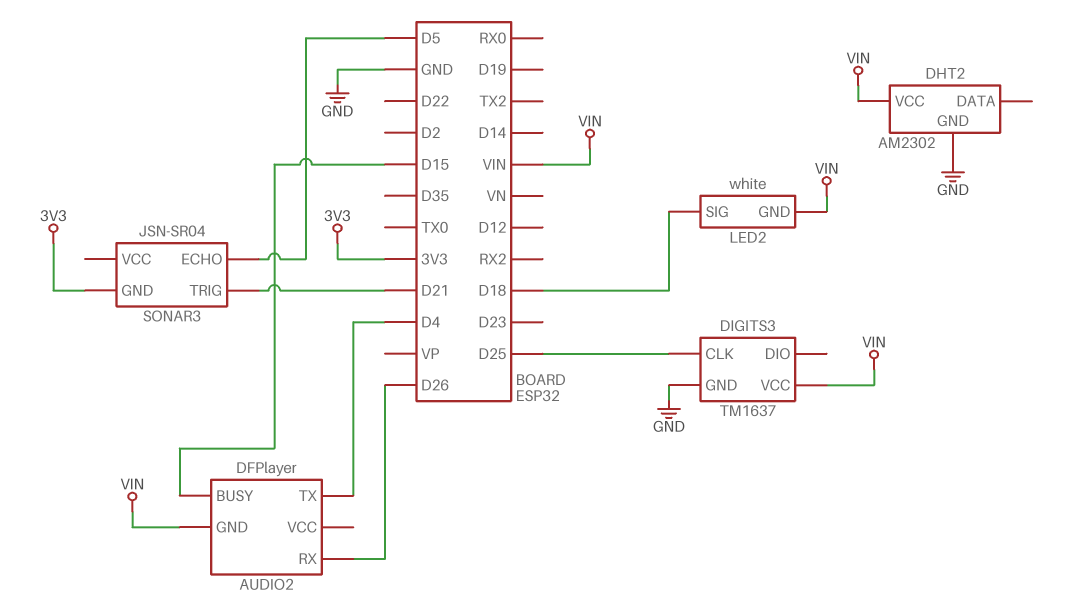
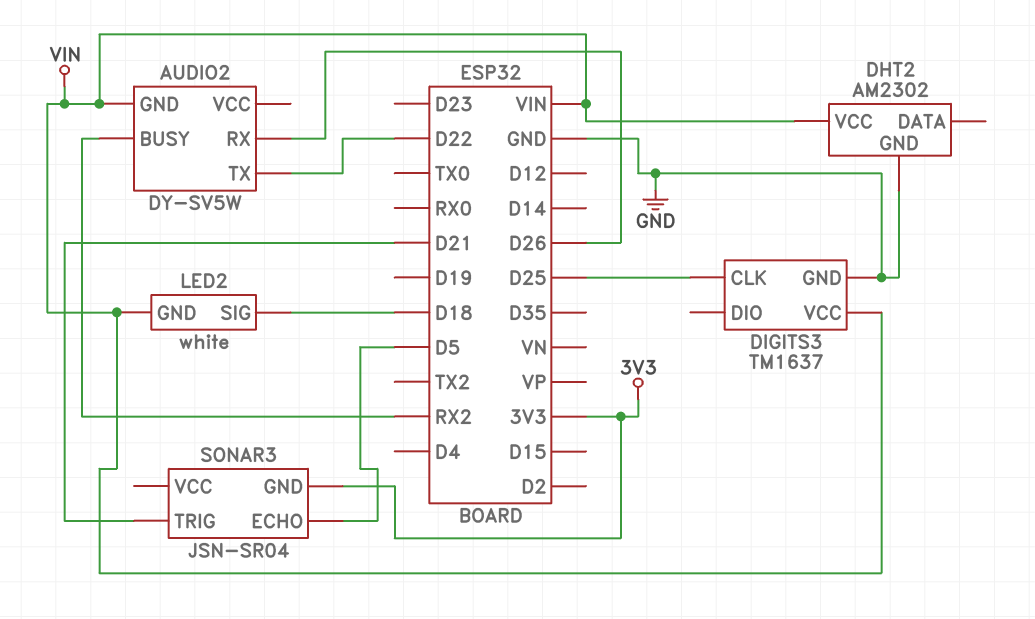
AUDIO2: DFPlayer -> DY-SV5W
AUDIO2 pin BUSY: D15 -> RX2
AUDIO2 pin TX: D4 -> D22

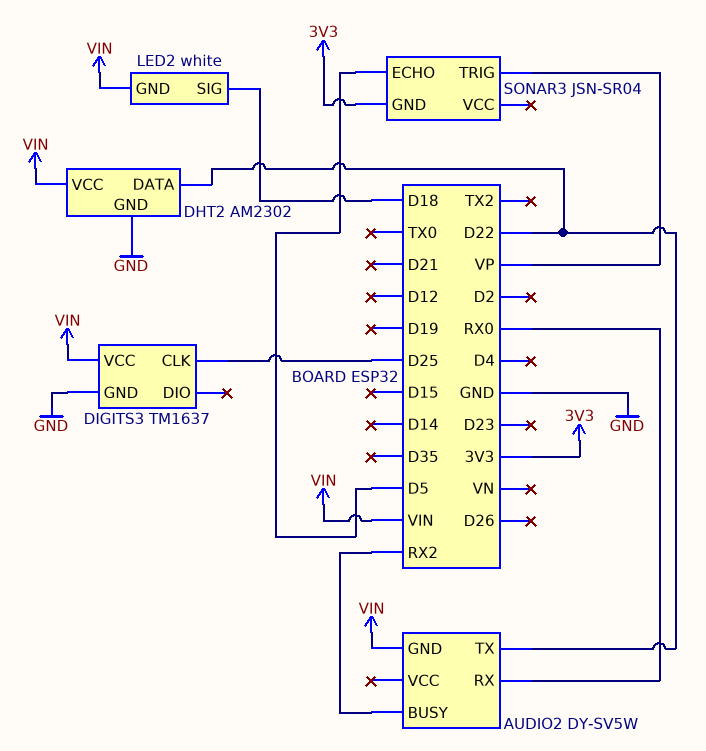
AUDIO2 pin RX: D26 -> RX0
DHT2 pin DATA: none -> D22
SONAR3 pin TRIG: D21 -> VP

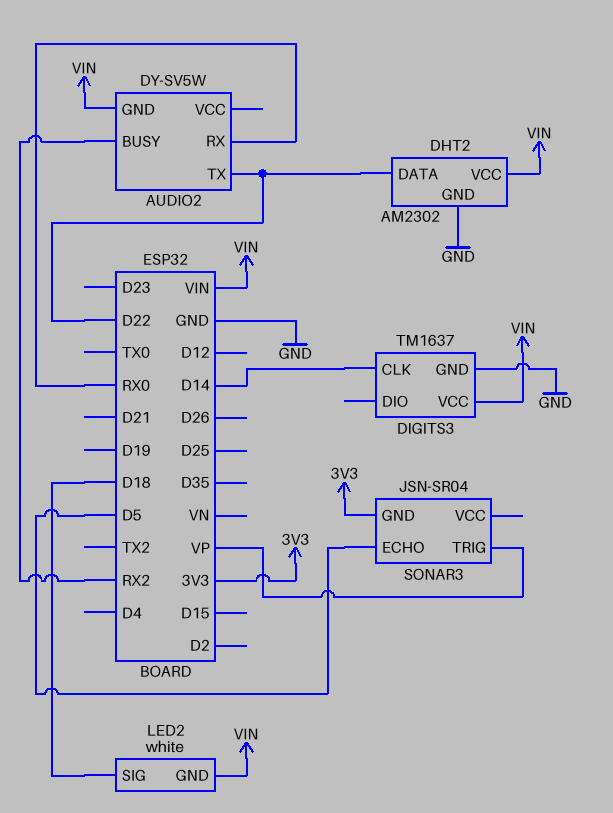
DIGITS3 pin CLK: D25 -> D14

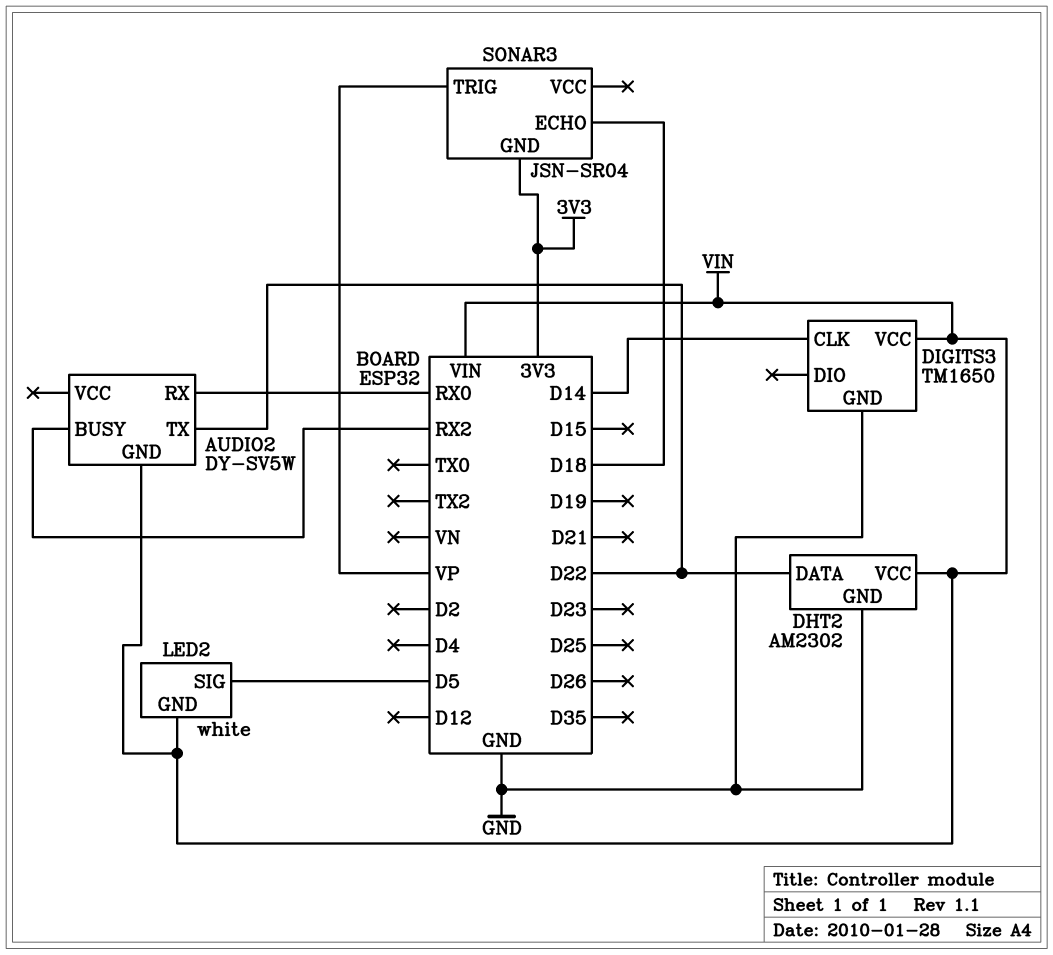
DIGITS3: TM1637 -> TM1650
LED2 pin SIG: D18 -> D5
SONAR3 pin ECHO: D5 -> D18

